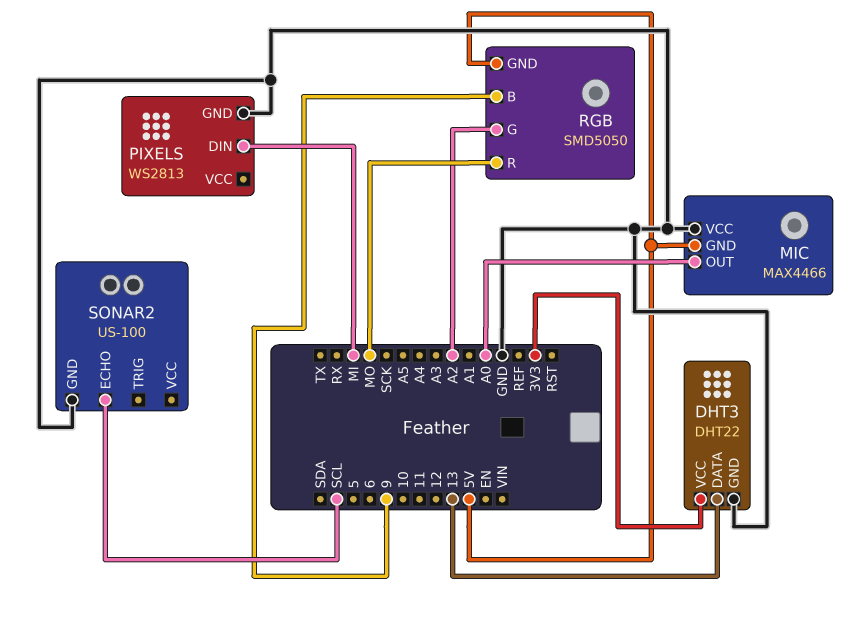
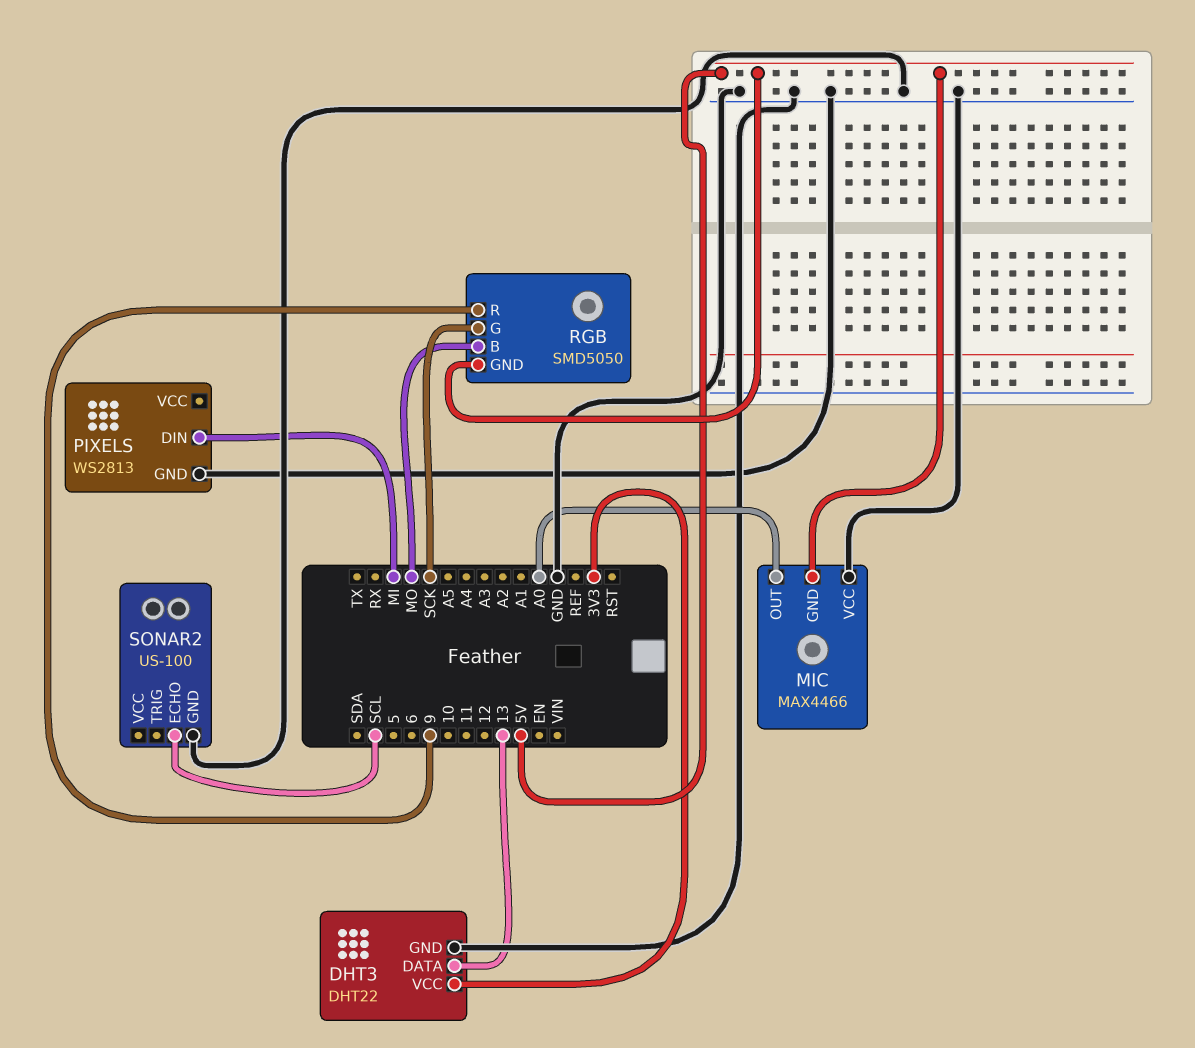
RGB pin B: 9 -> MO
RGB pin G: A2 -> SCK
RGB pin R: MO -> 9

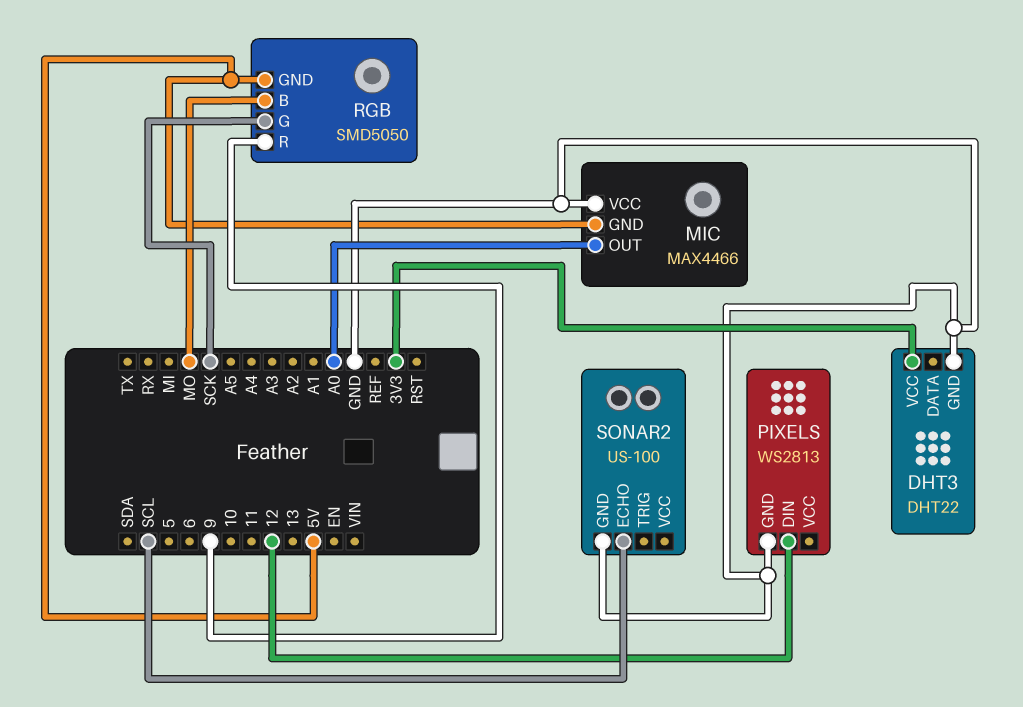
DHT3 pin DATA: 13 -> none
PIXELS pin DIN: MI -> 12

